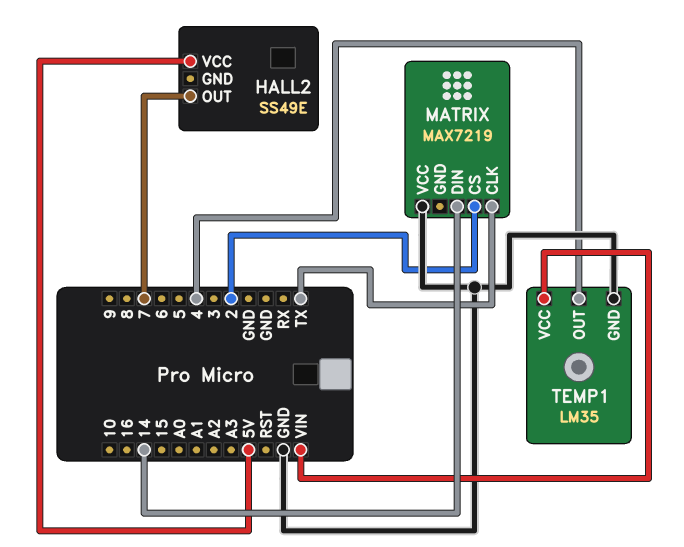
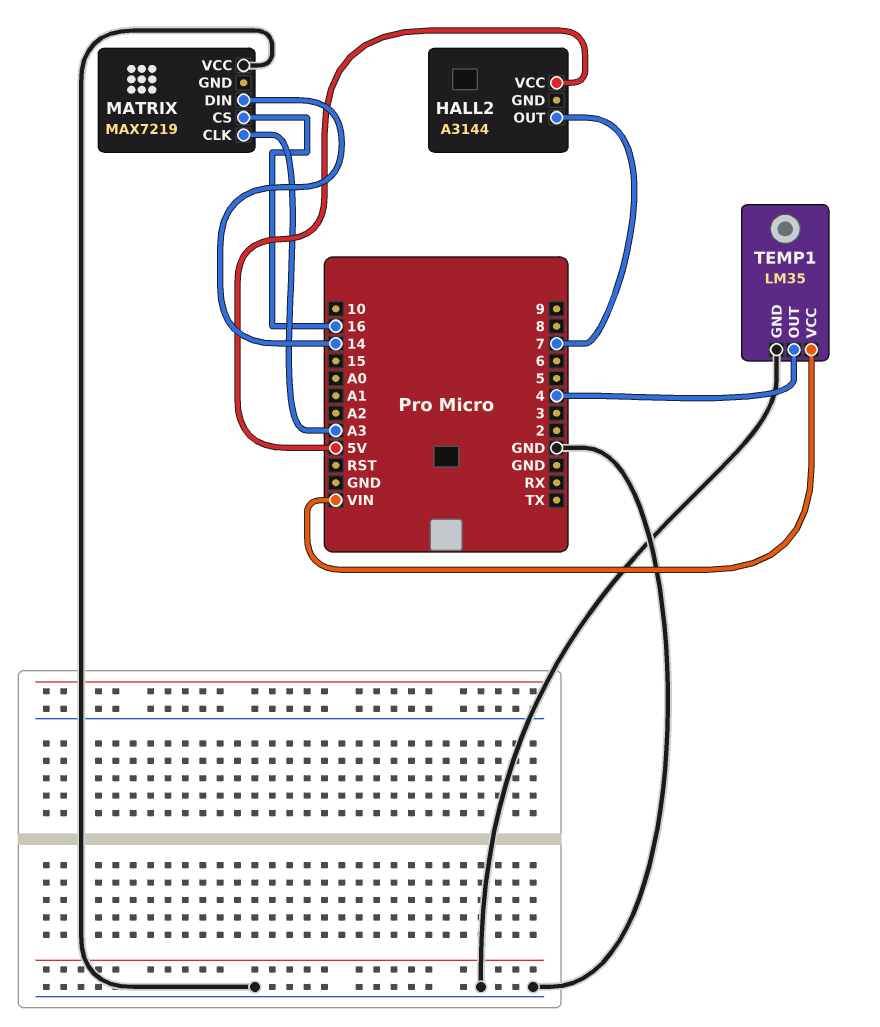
HALL2: SS49E -> A3144
MATRIX pin CLK: TX -> A3
MATRIX pin CS: 2 -> 16

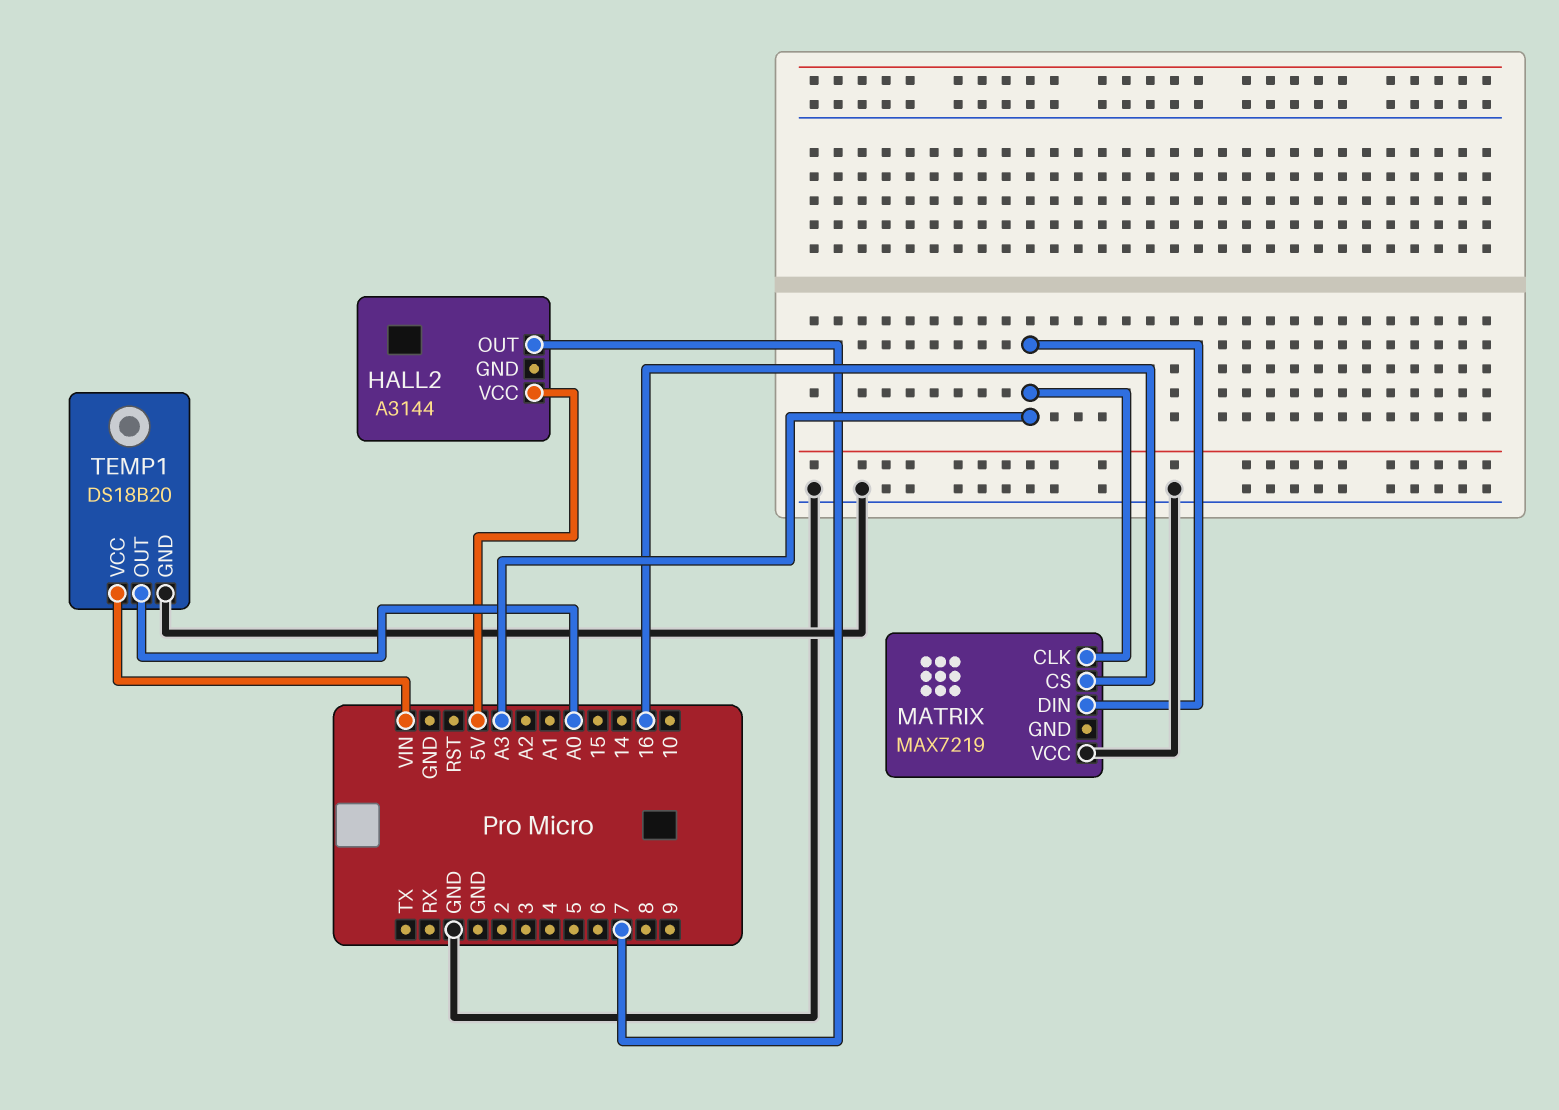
MATRIX pin DIN: 14 -> A3
TEMP1: LM35 -> DS18B20
TEMP1 pin OUT: 4 -> A0

